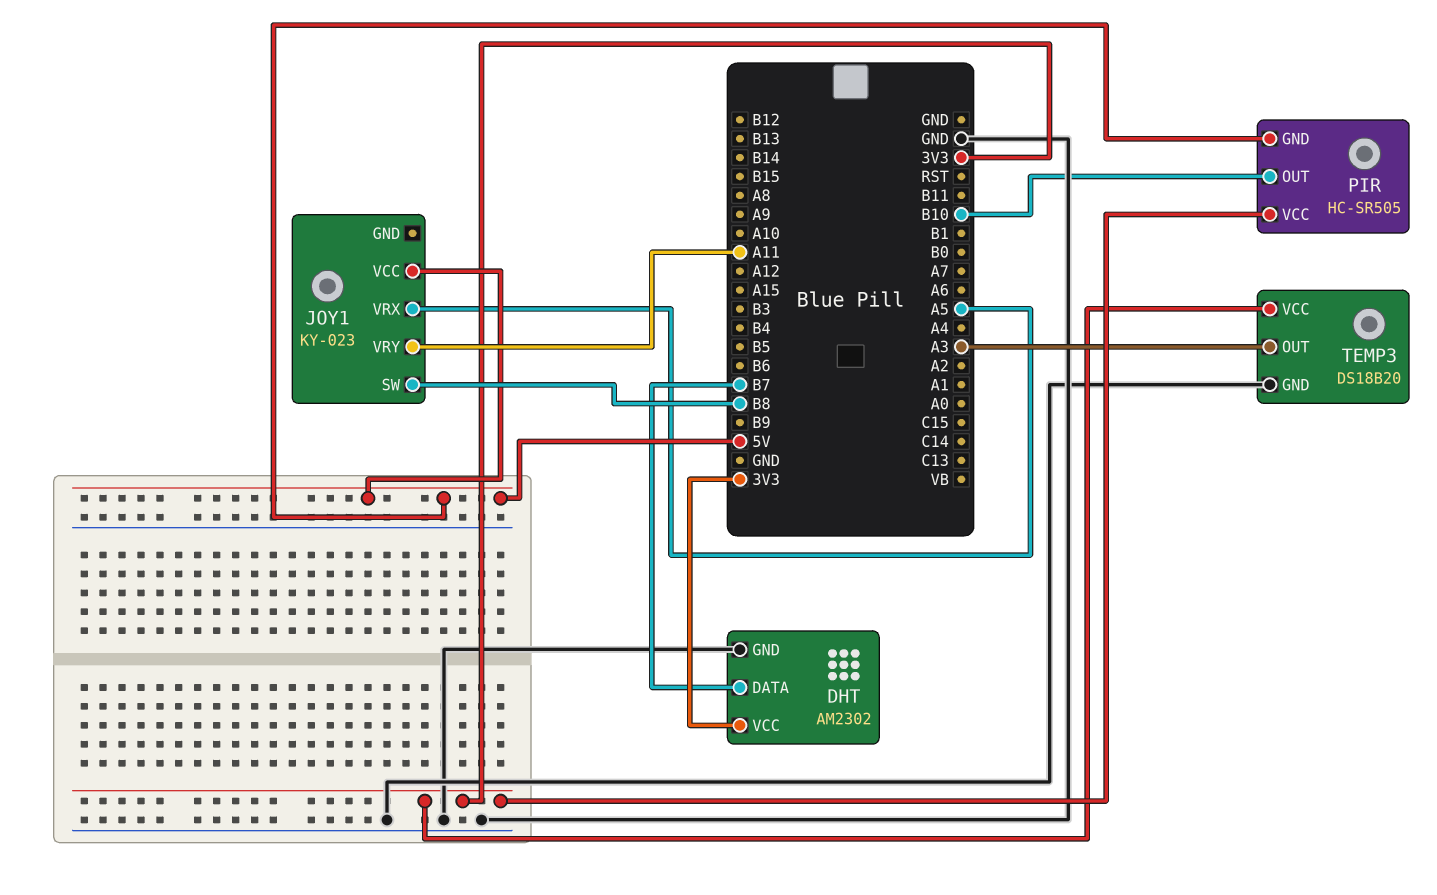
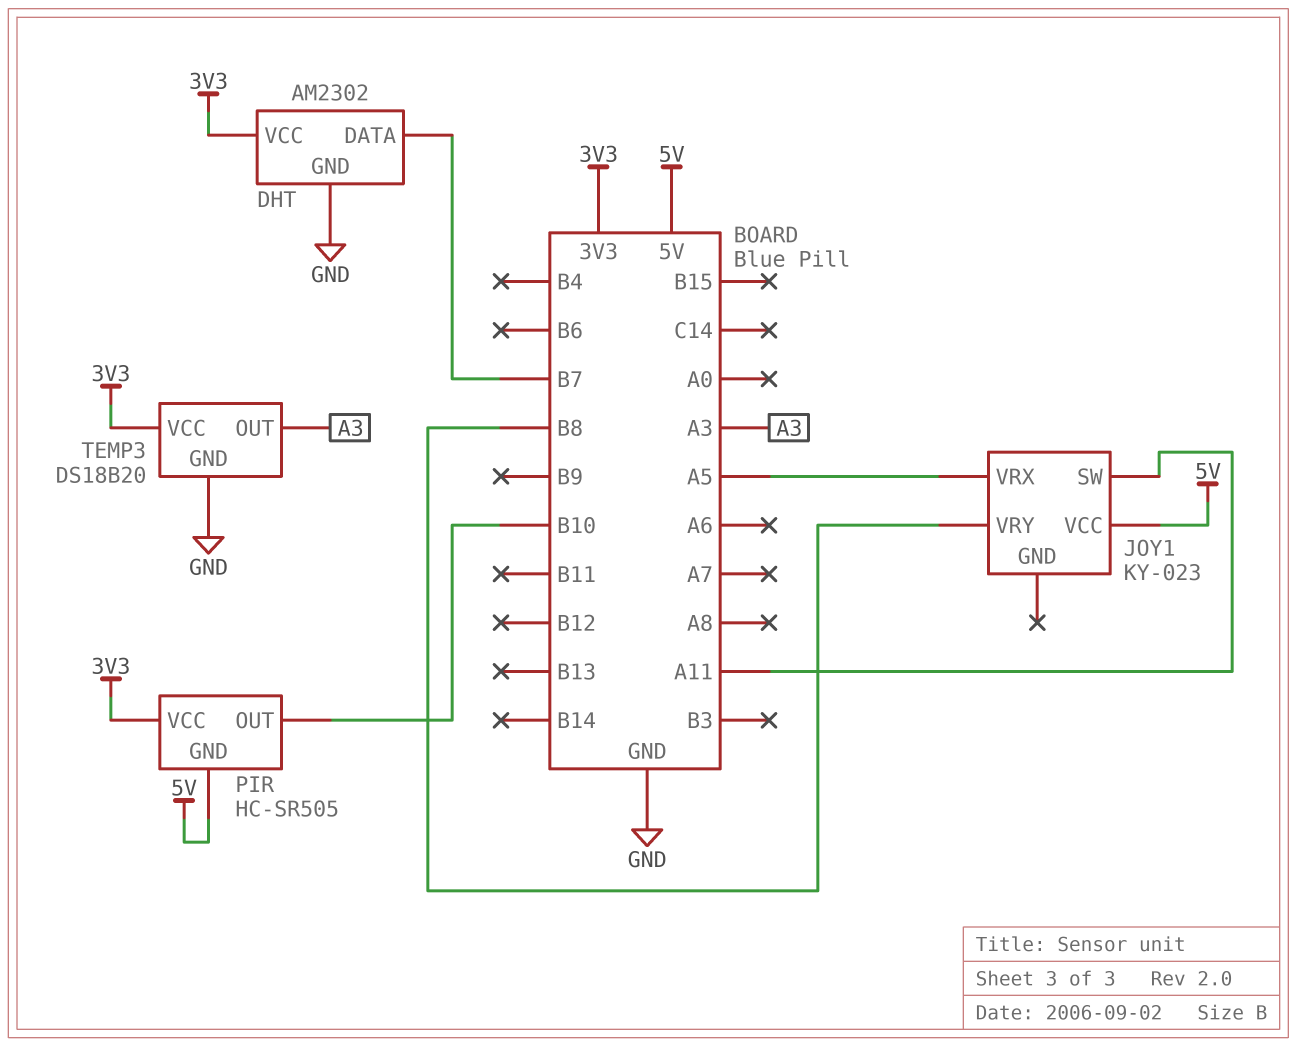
JOY1 pin SW: B8 -> A11
JOY1 pin VRY: A11 -> B8

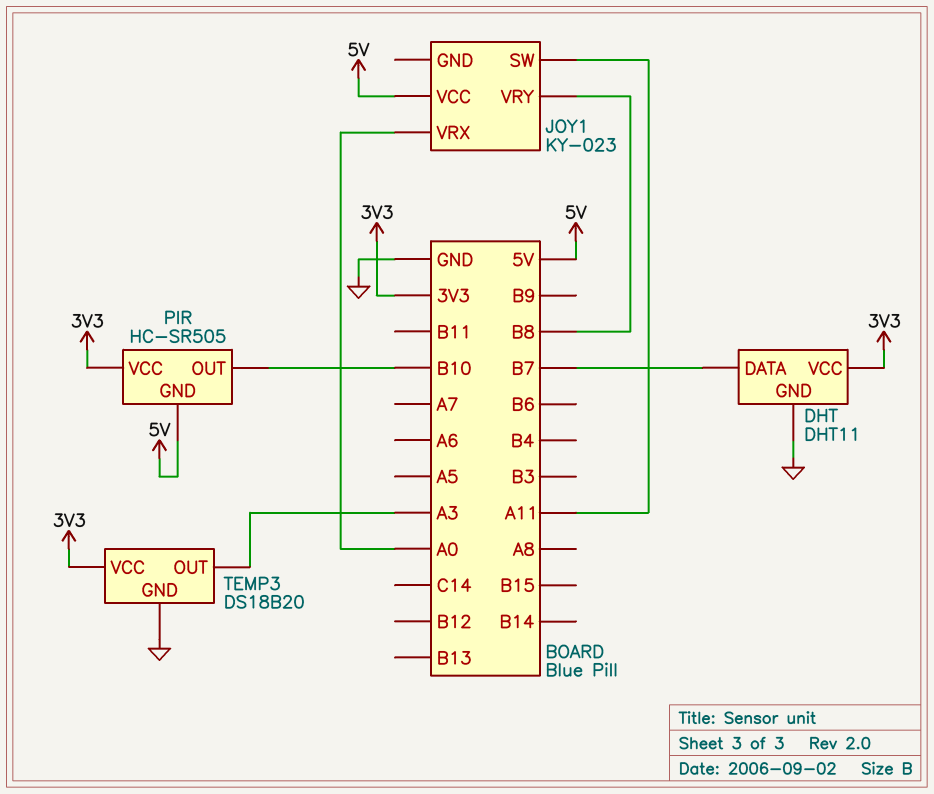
DHT: AM2302 -> DHT11
JOY1 pin VRX: A5 -> A0

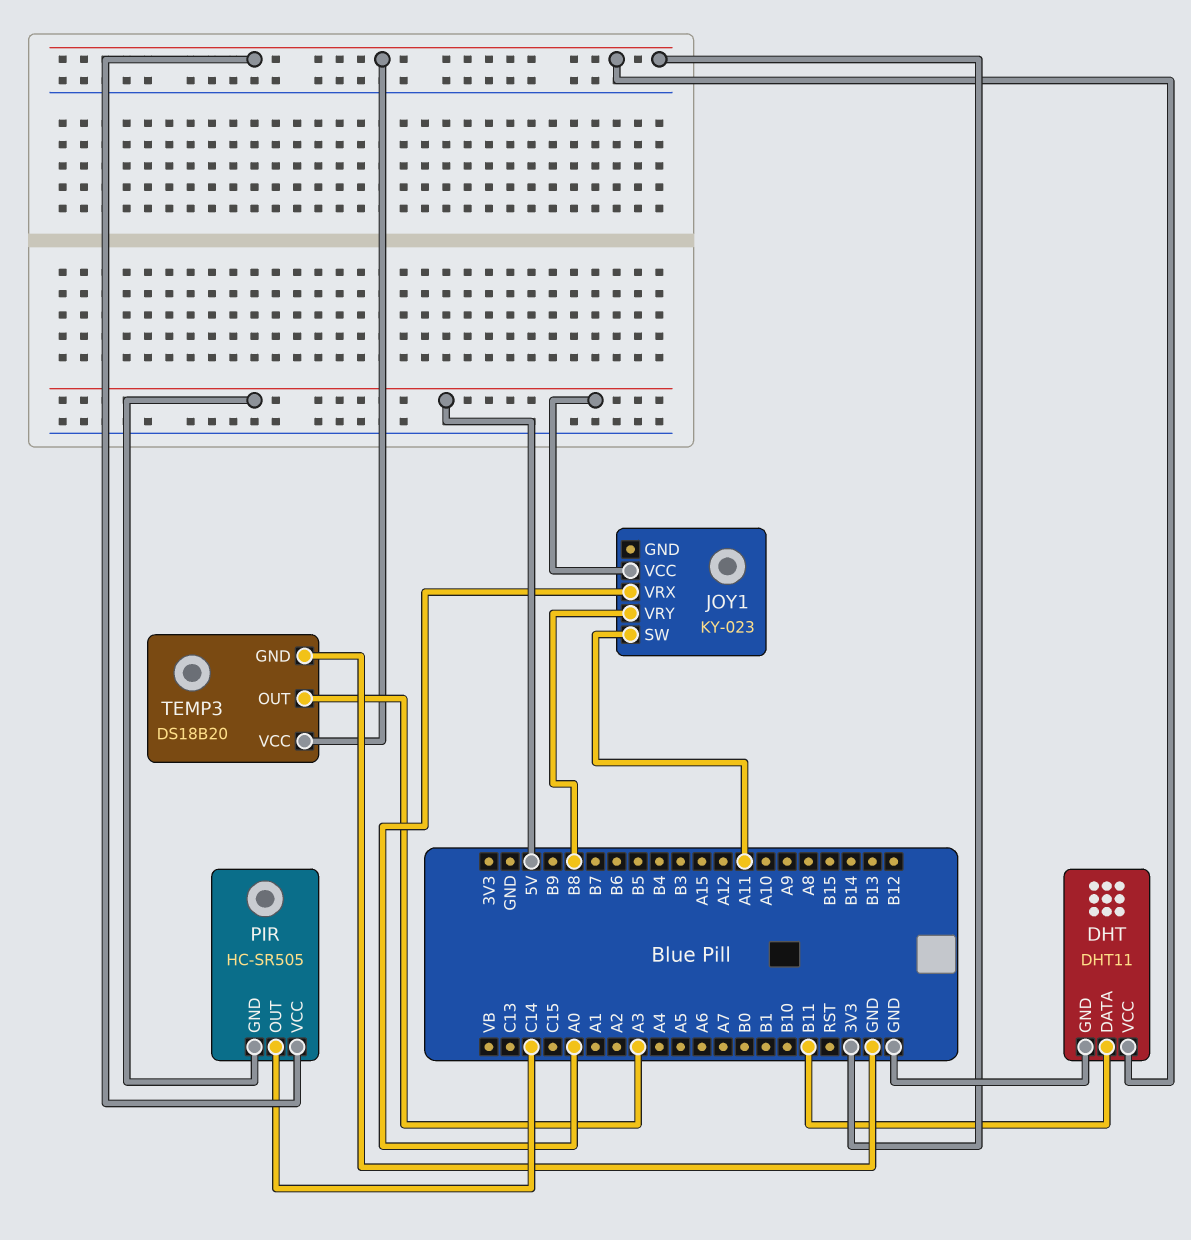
DHT pin DATA: B7 -> B11
PIR pin OUT: B10 -> C14

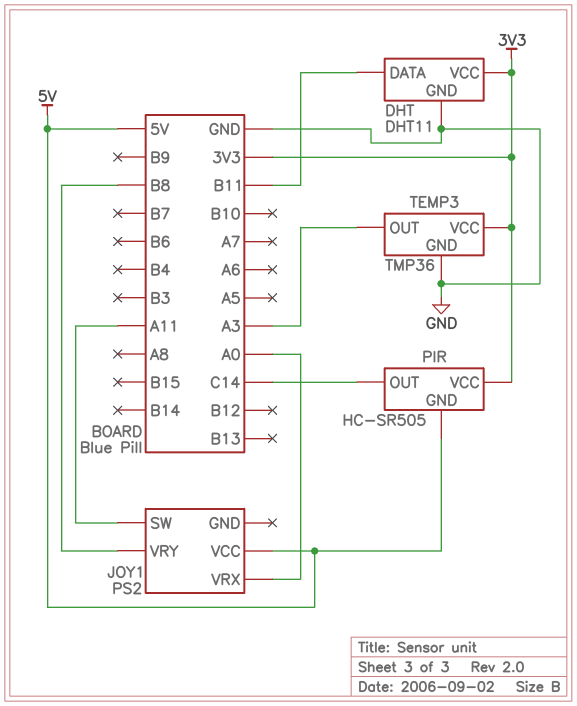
JOY1: KY-023 -> PS2
TEMP3: DS18B20 -> TMP36

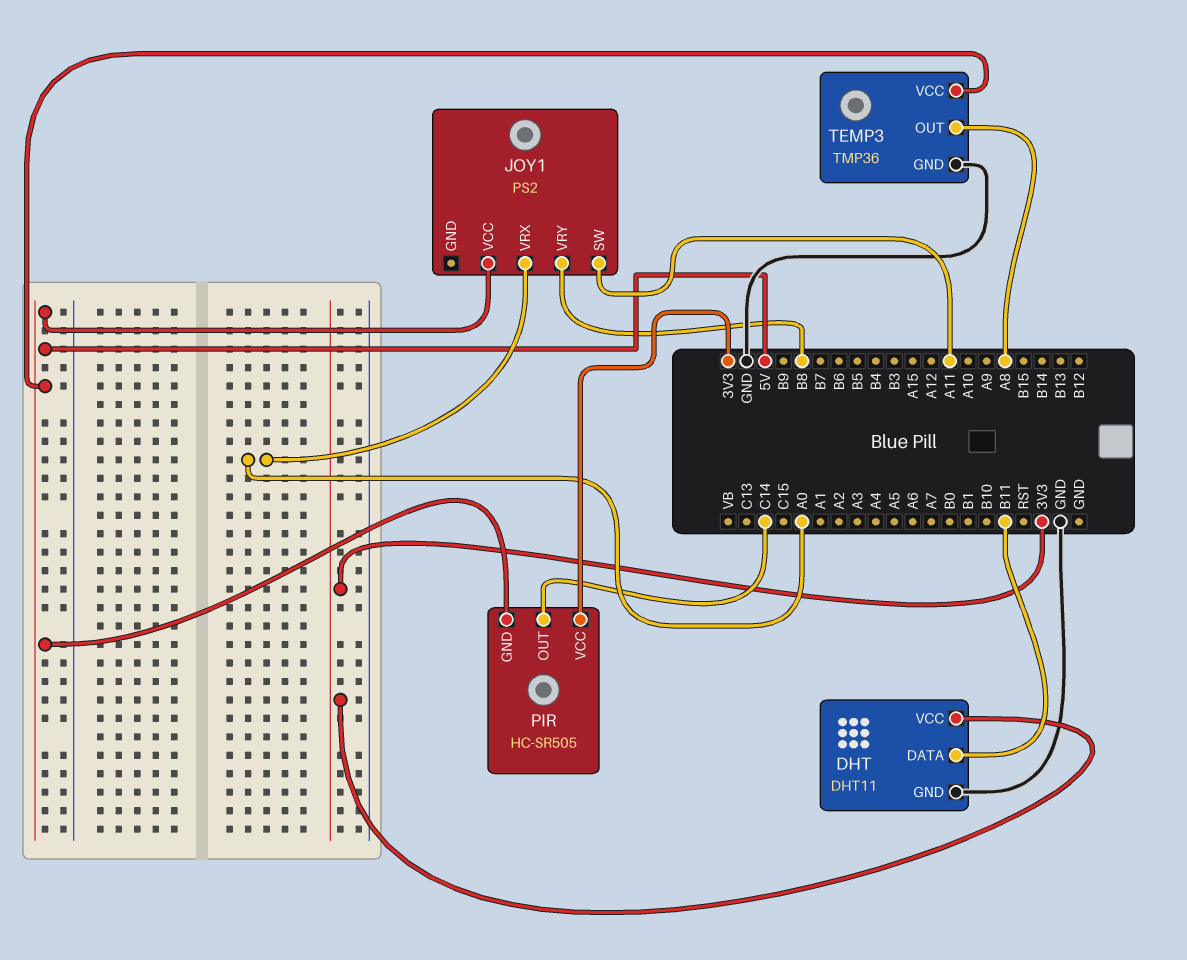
TEMP3 pin OUT: A3 -> A8
TEMP3 pin VCC: 3V3 -> 5V

